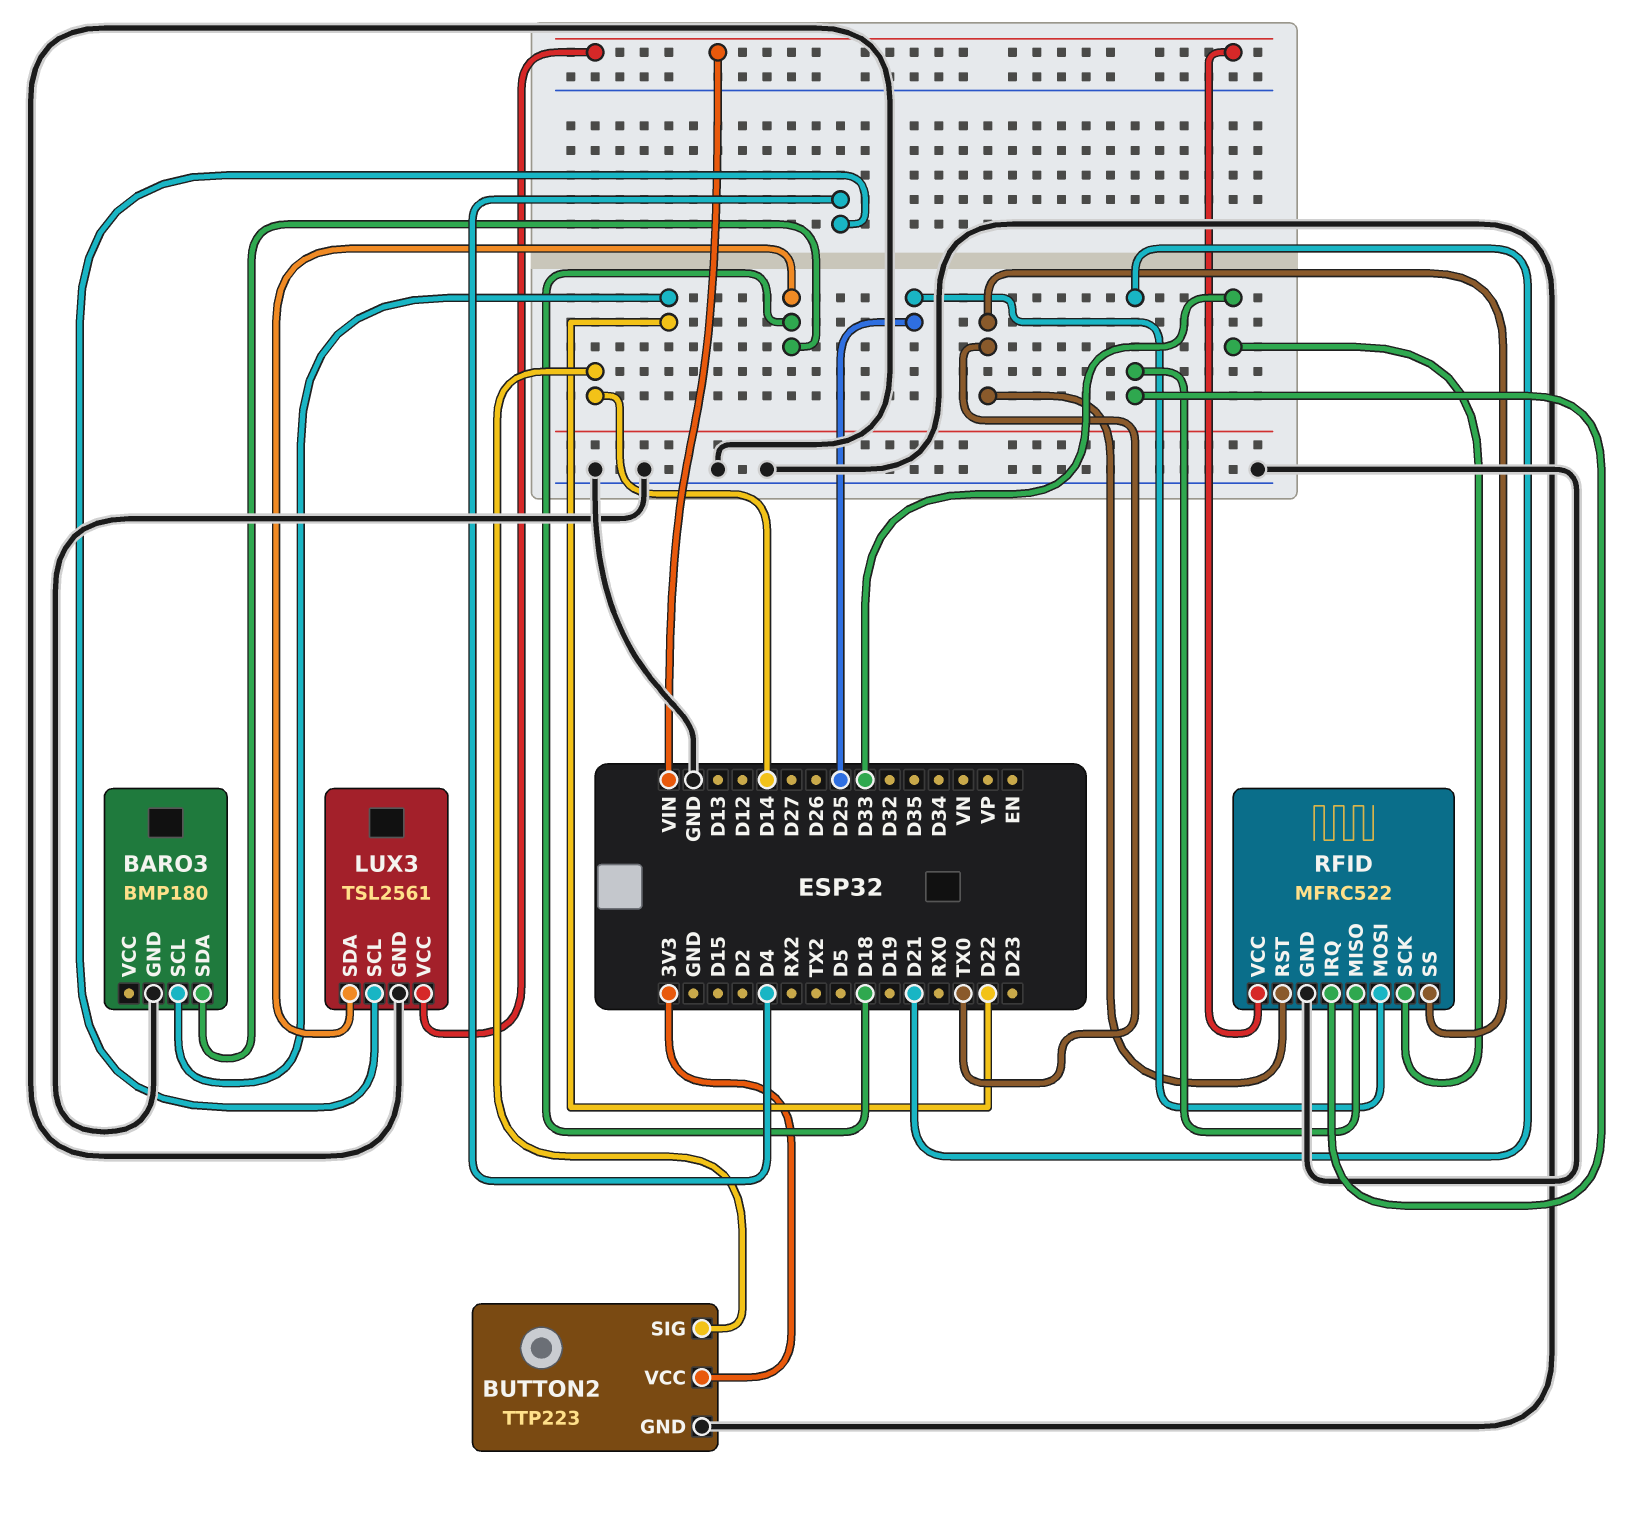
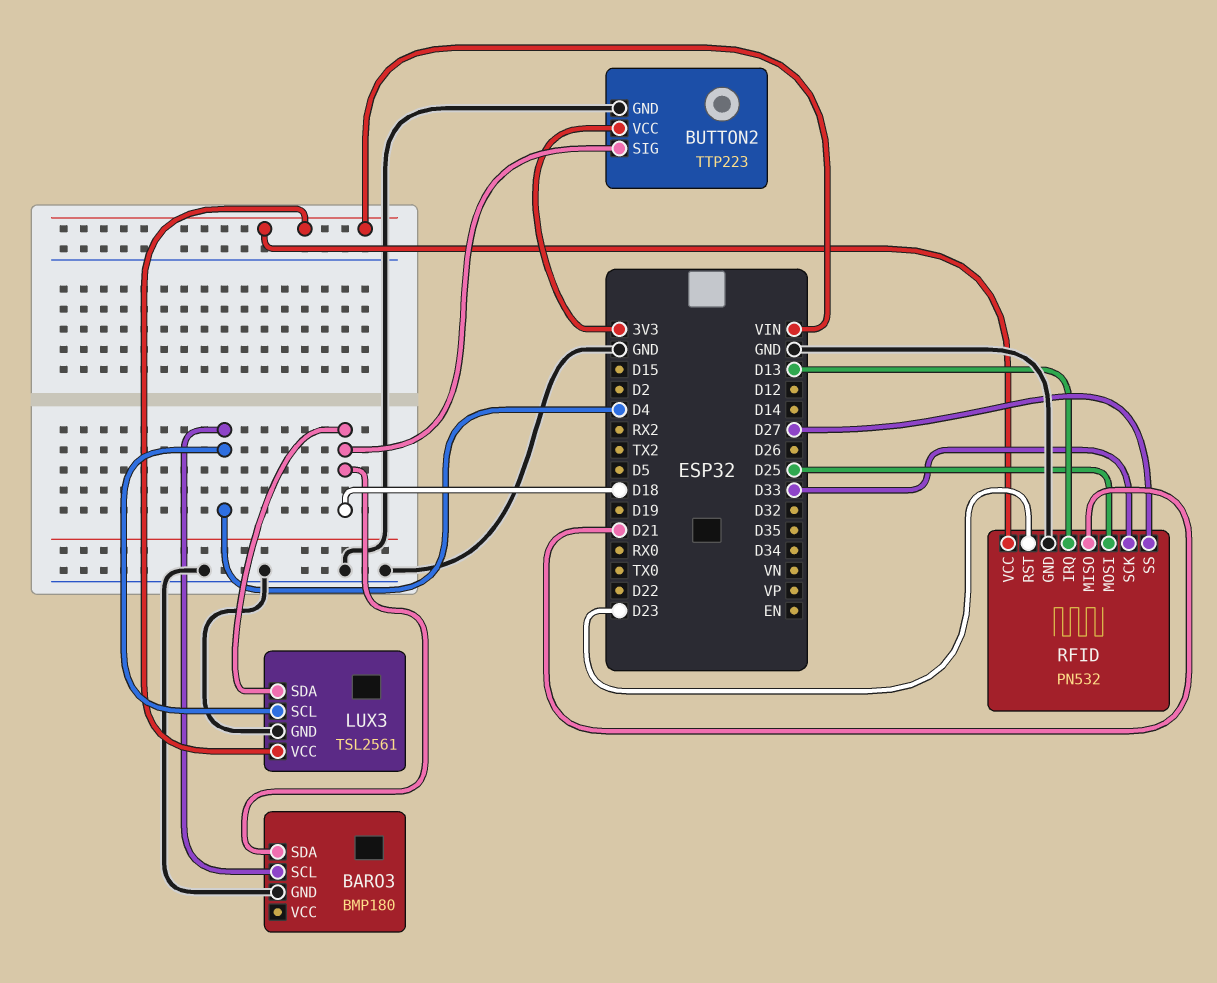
BARO3 pin SCL: D22 -> D4
BUTTON2 pin SIG: D14 -> D18
RFID: MFRC522 -> PN532
RFID pin IRQ: D21 -> D13
RFID pin RST: TX0 -> D23
RFID pin SS: TX0 -> D27

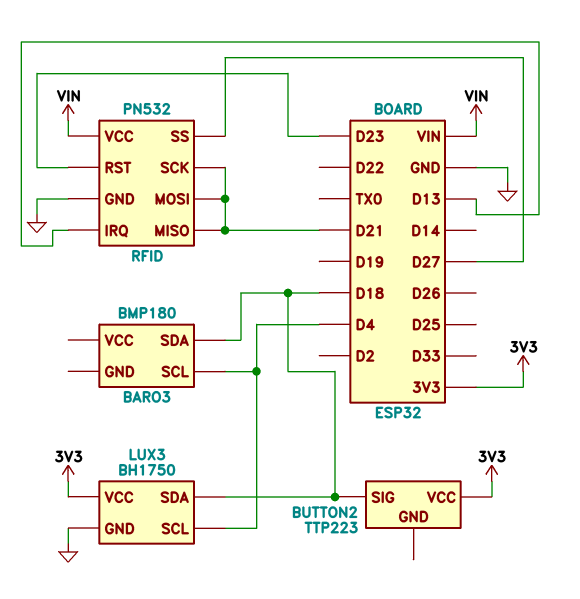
BARO3 pin GND: GND -> none
BUTTON2 pin GND: GND -> none
LUX3: TSL2561 -> BH1750
LUX3 pin VCC: VIN -> 3V3
RFID pin MOSI: D25 -> D21
RFID pin SCK: D33 -> D21

